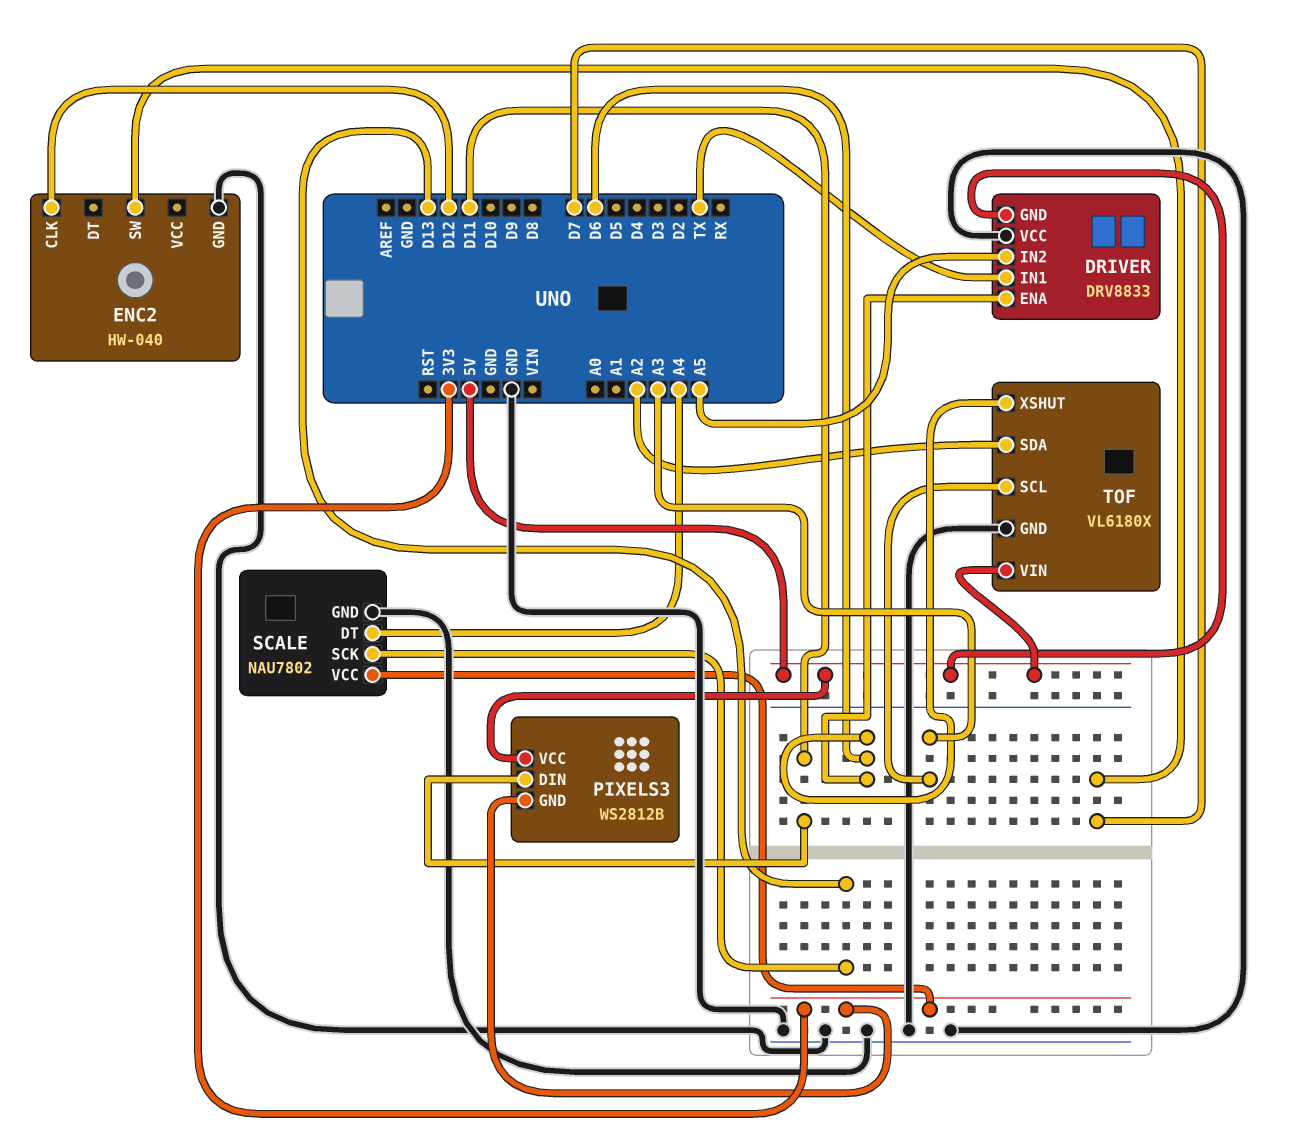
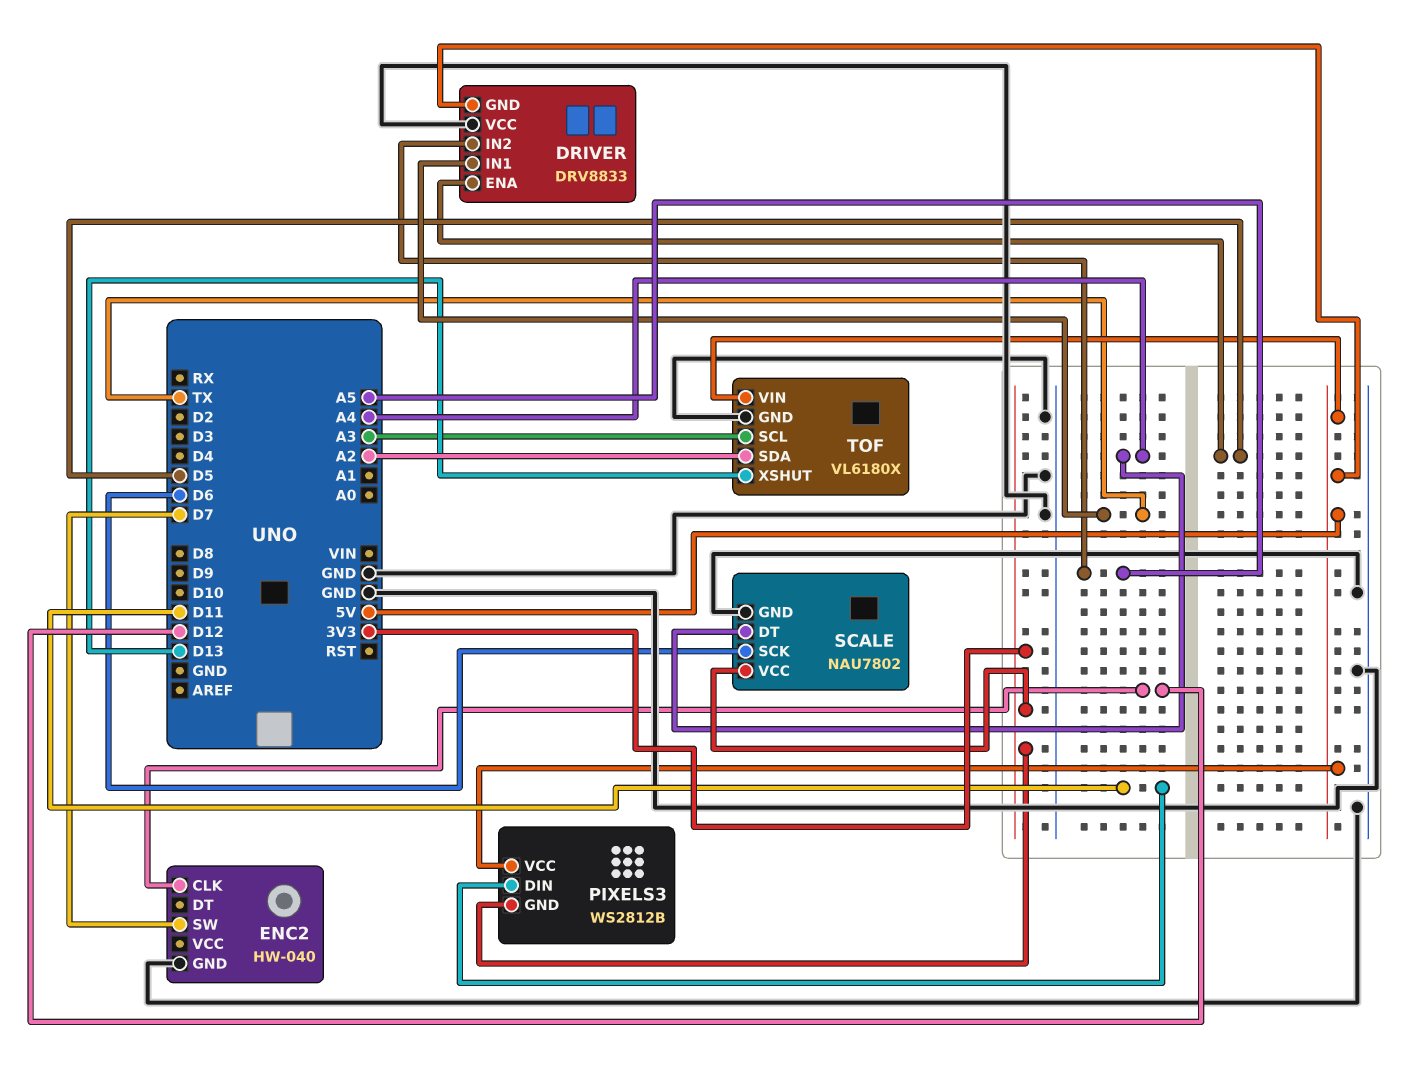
DRIVER pin ENA: D6 -> D5
SCALE pin SCK: D13 -> D6
TOF pin XSHUT: D6 -> D13

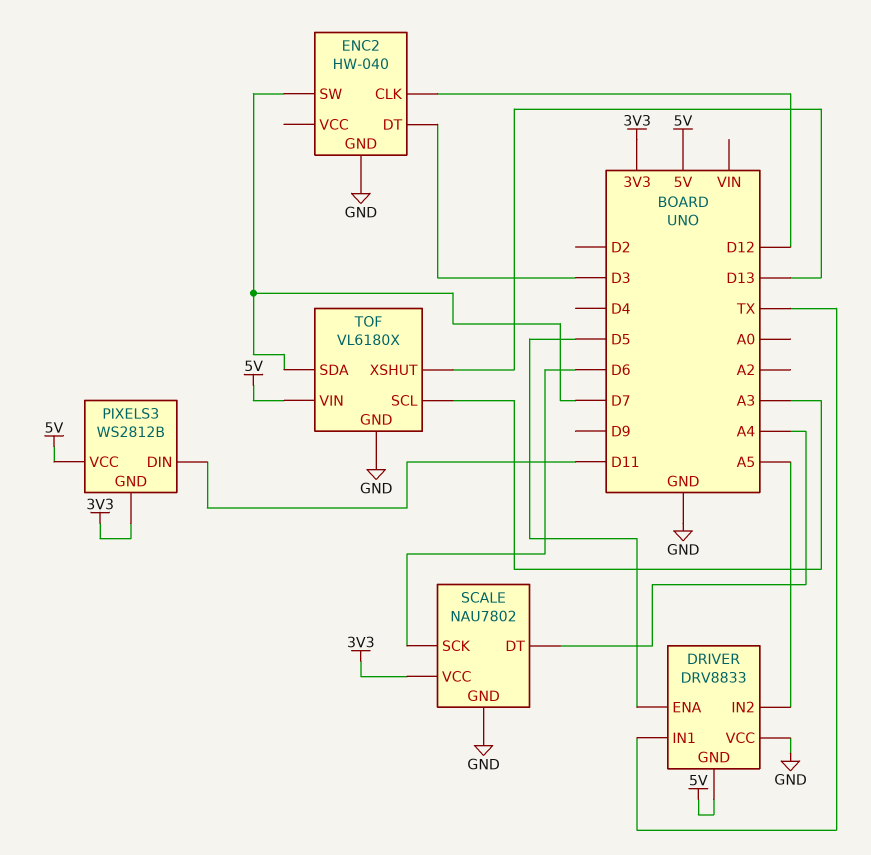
ENC2 pin DT: none -> D3
TOF pin SDA: A2 -> D7

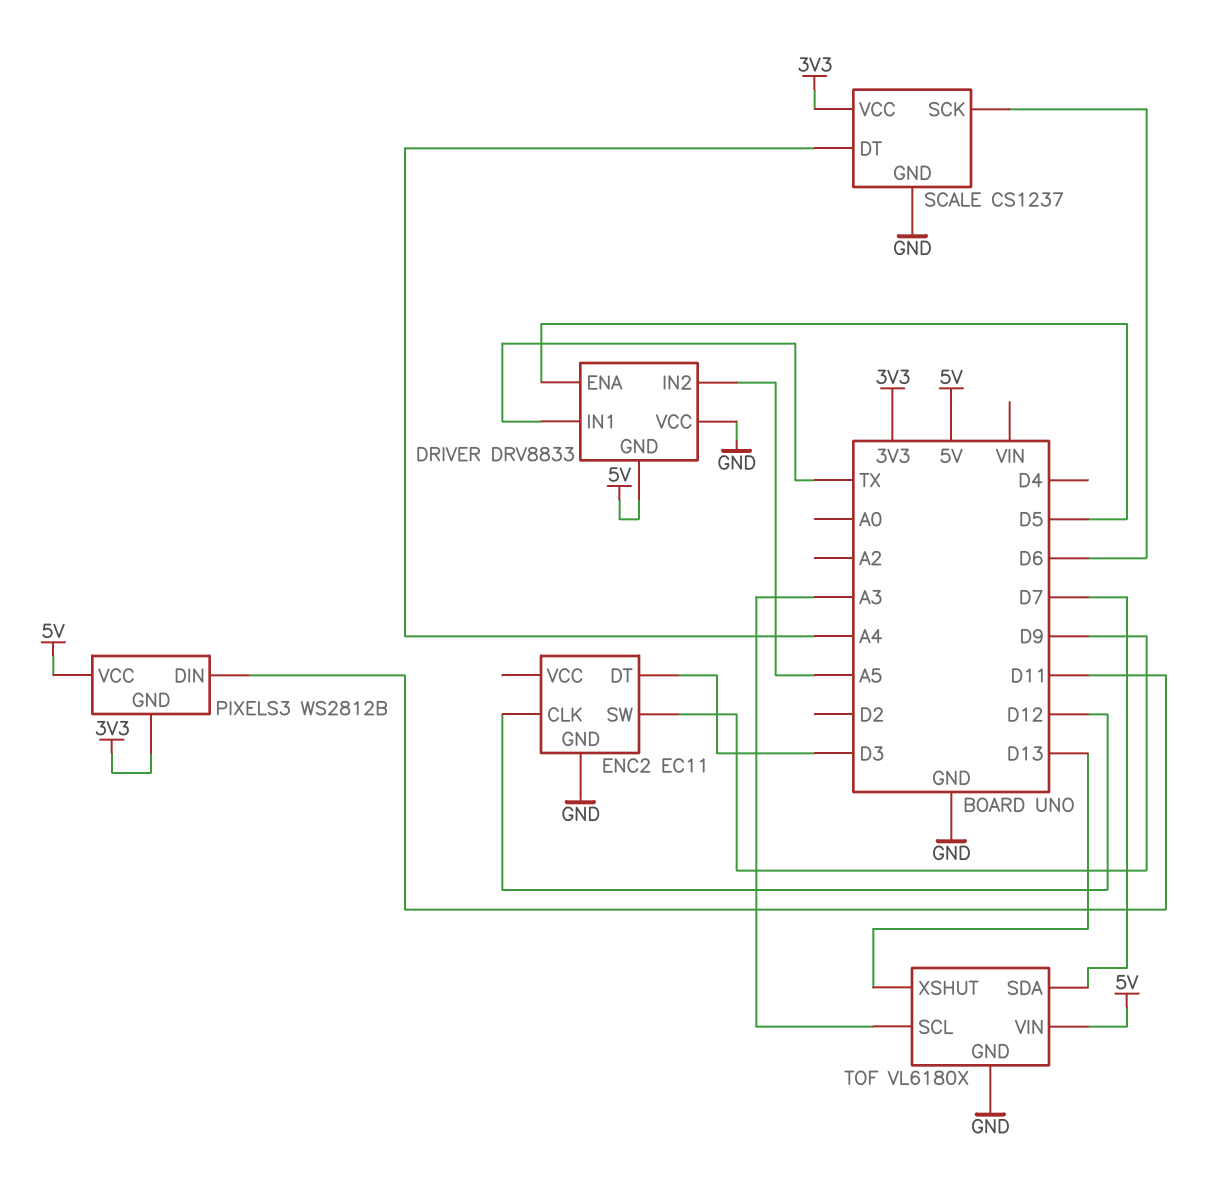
ENC2: HW-040 -> EC11
ENC2 pin SW: D7 -> D9
SCALE: NAU7802 -> CS1237

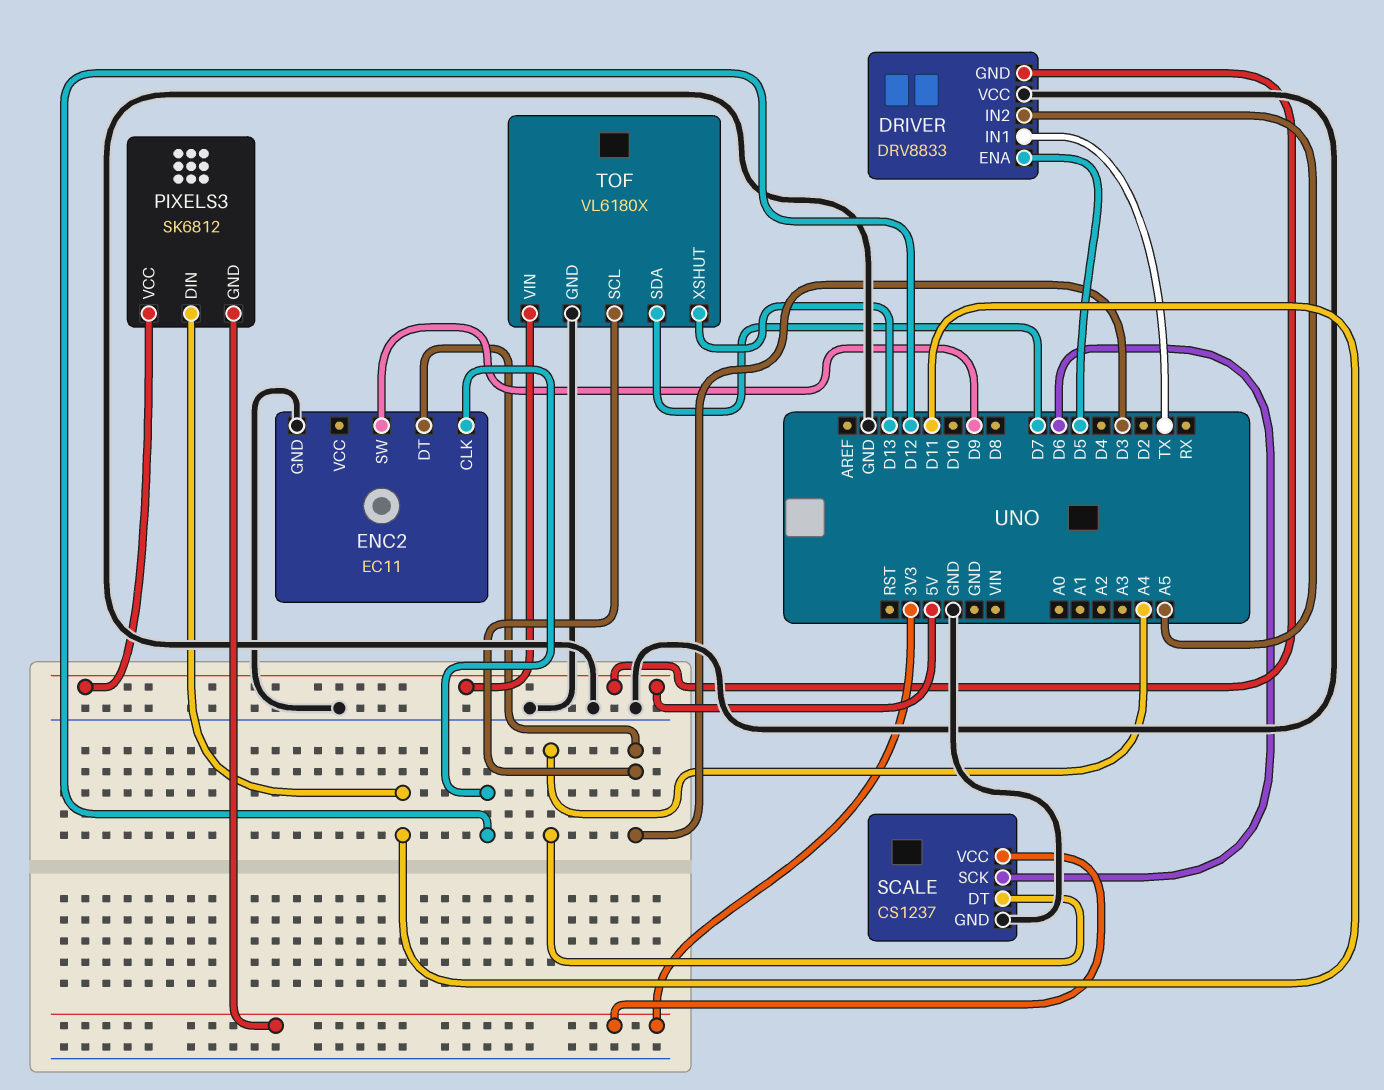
PIXELS3: WS2812B -> SK6812
TOF pin SCL: A3 -> D3

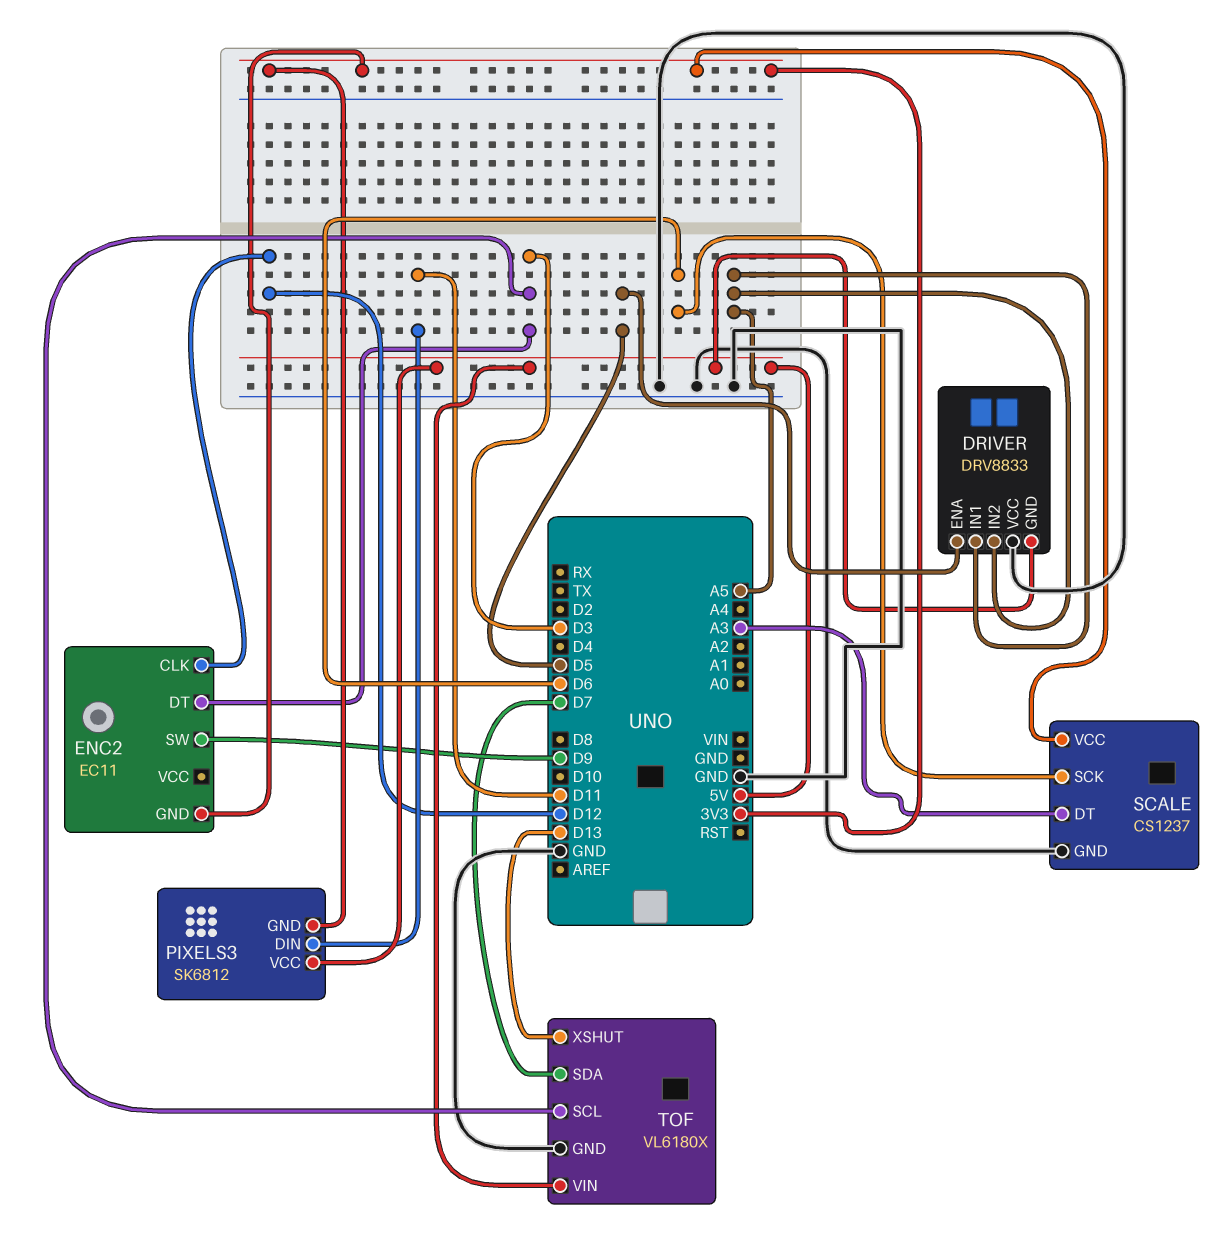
DRIVER pin IN1: TX -> A5
ENC2 pin GND: GND -> 3V3
SCALE pin DT: A4 -> A3

